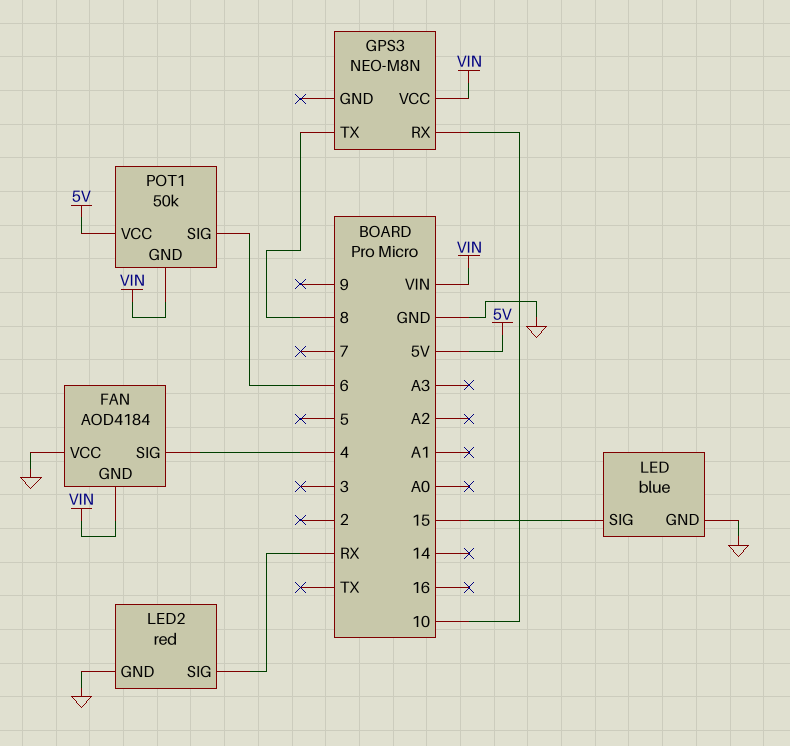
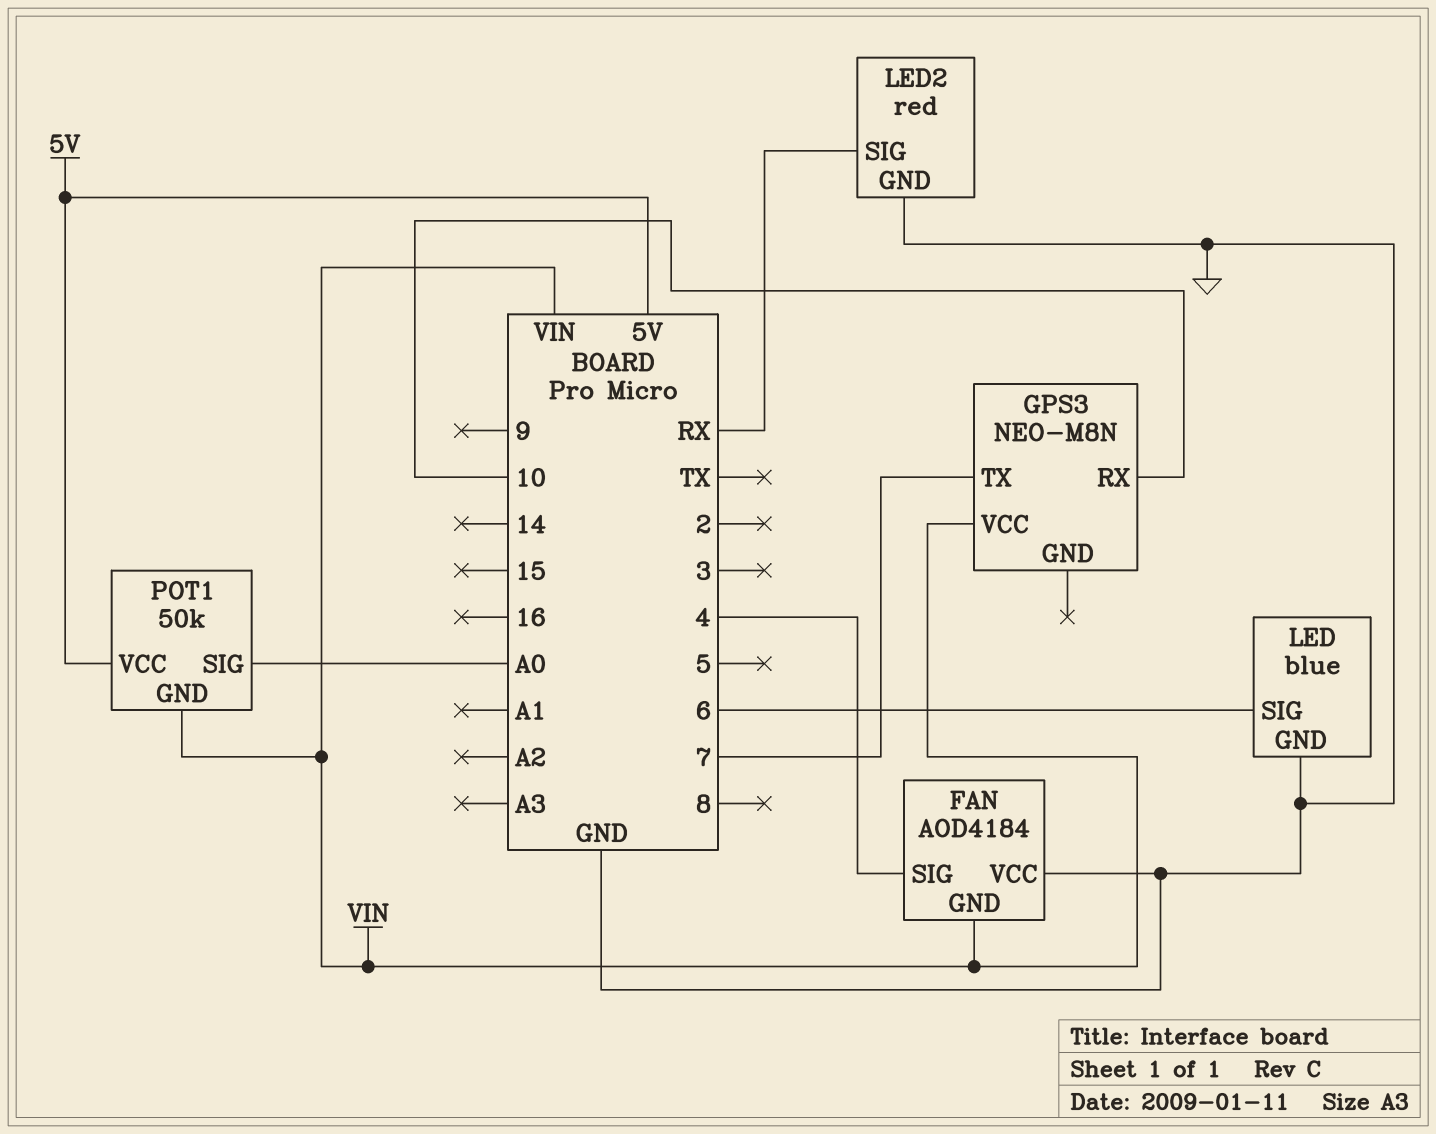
GPS3 pin TX: 8 -> 7
LED pin SIG: 15 -> 6
POT1 pin SIG: 6 -> A0

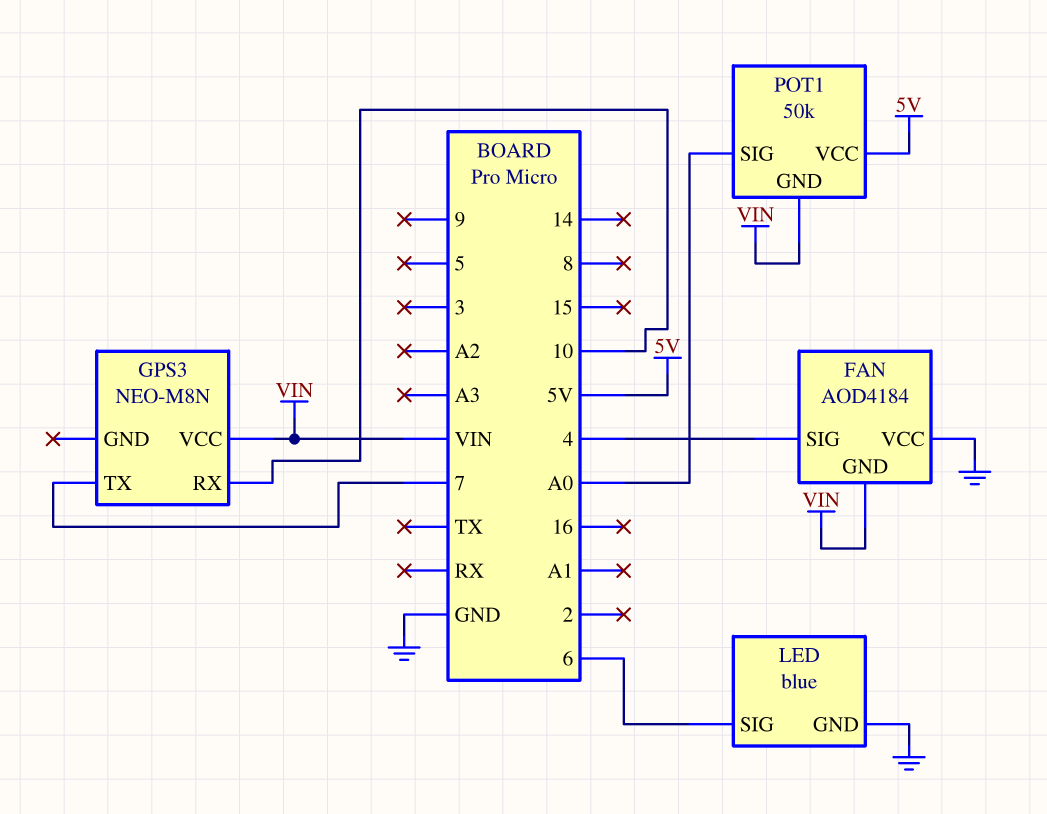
LED2: red -> none
LED2 pin GND: GND -> none
LED2 pin SIG: RX -> none

